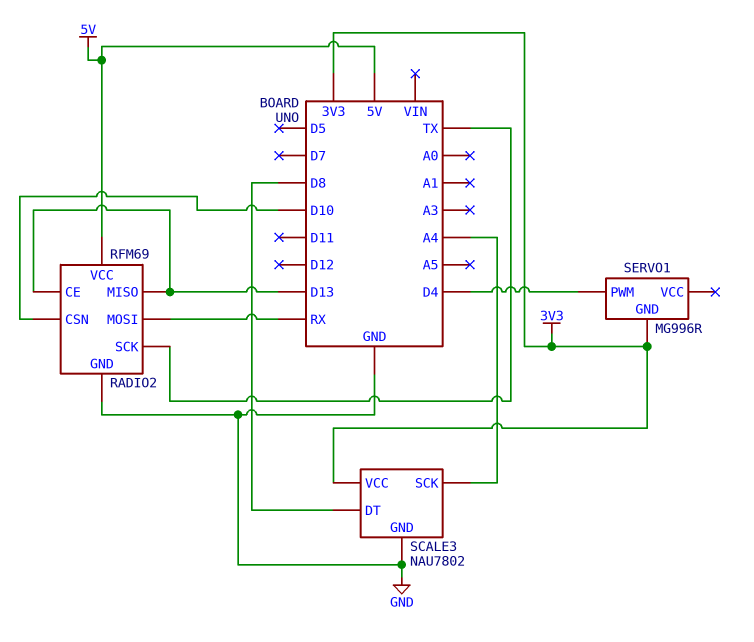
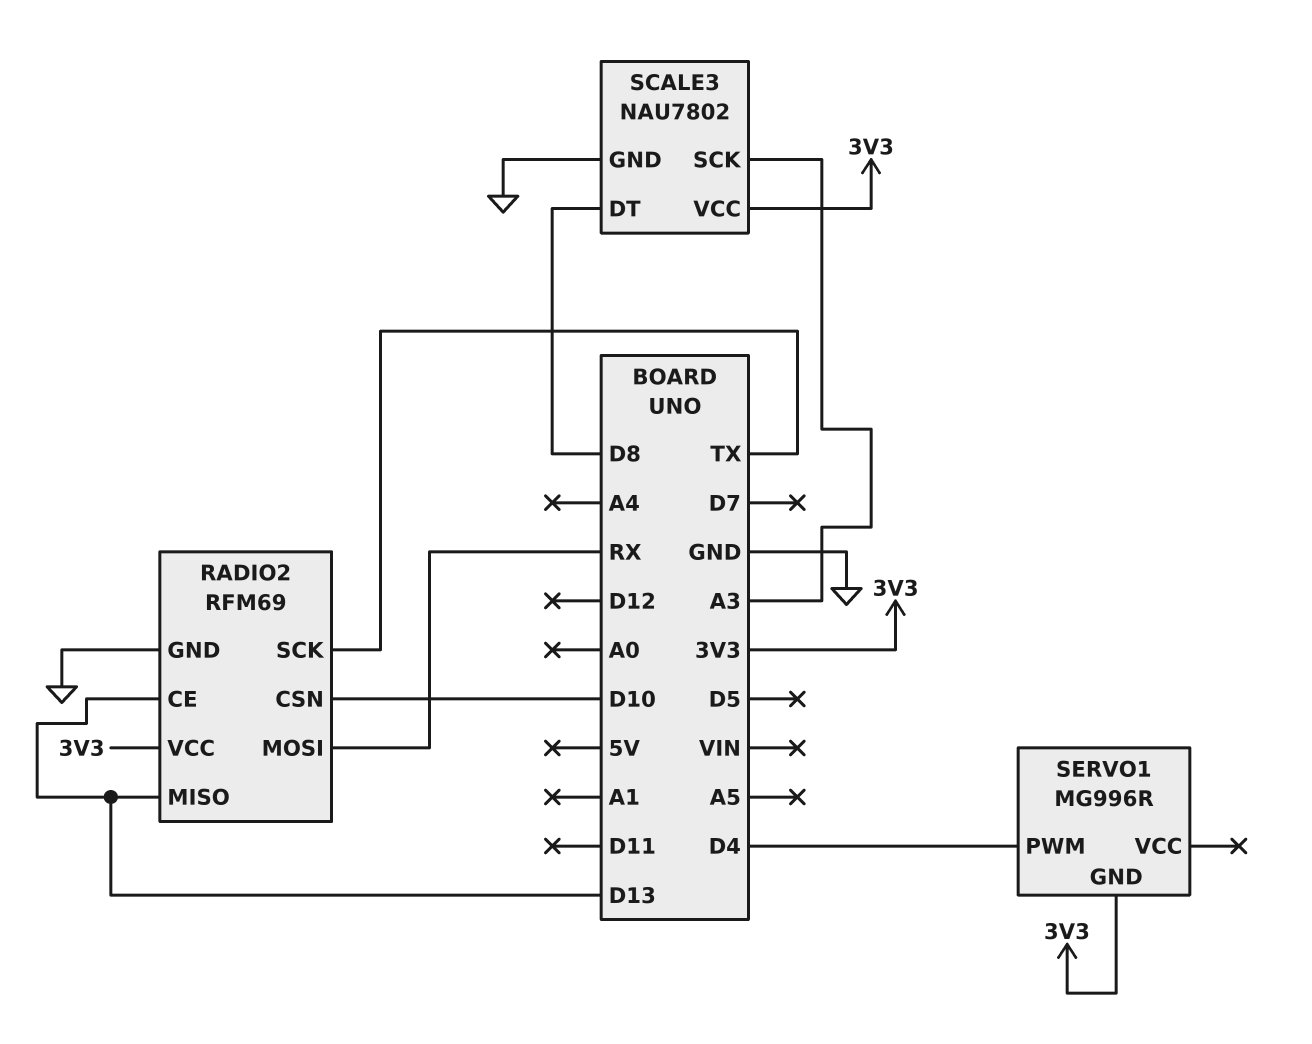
RADIO2 pin VCC: 5V -> 3V3
SCALE3 pin SCK: A4 -> A3

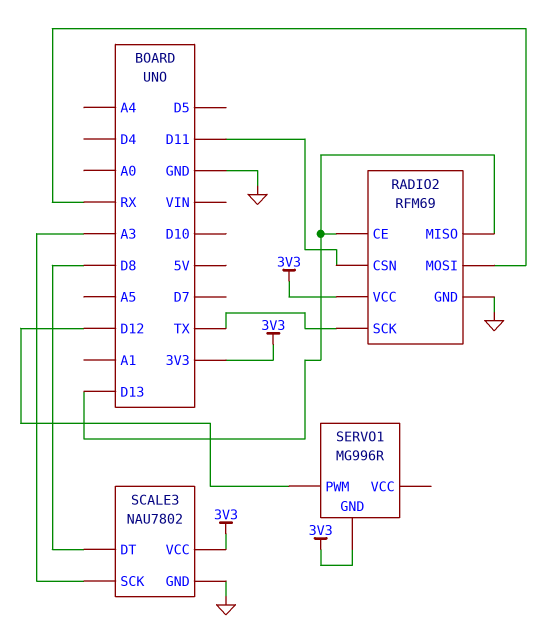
RADIO2 pin CSN: D10 -> D11
SERVO1 pin PWM: D4 -> D12

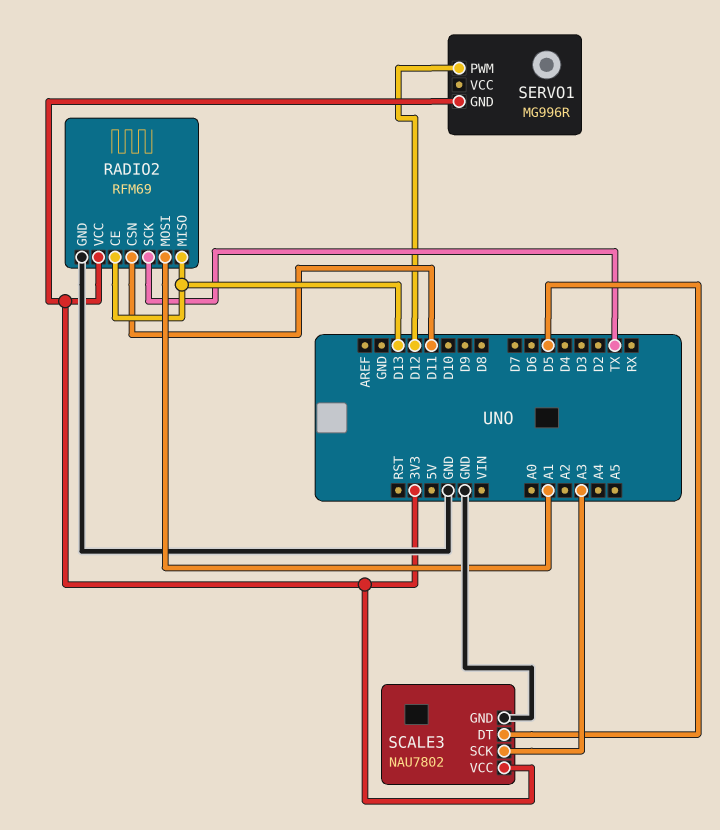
RADIO2 pin MOSI: RX -> A1
SCALE3 pin DT: D8 -> D5

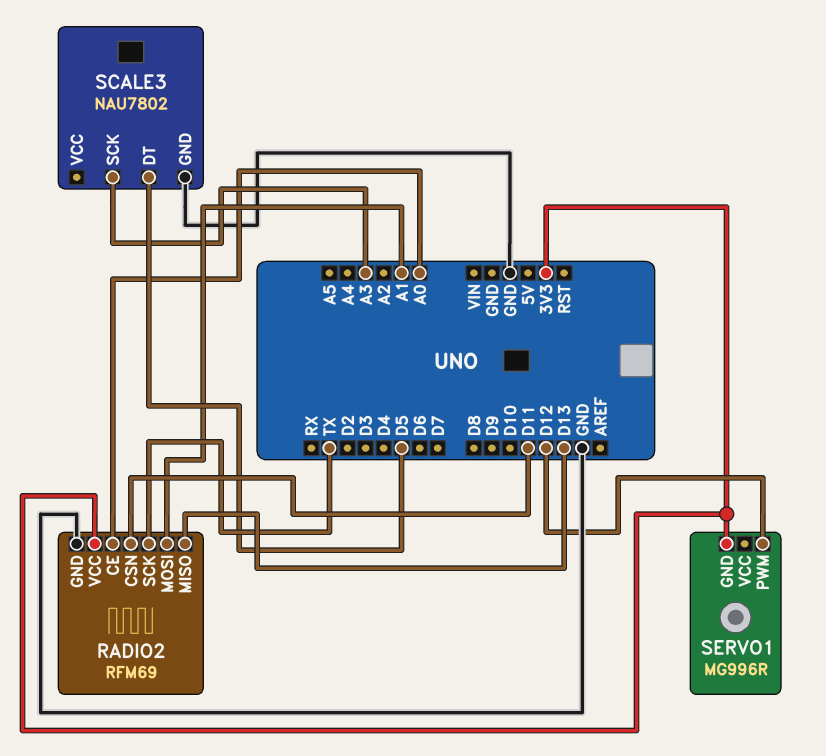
RADIO2 pin CE: D13 -> A0
SCALE3 pin VCC: 3V3 -> none

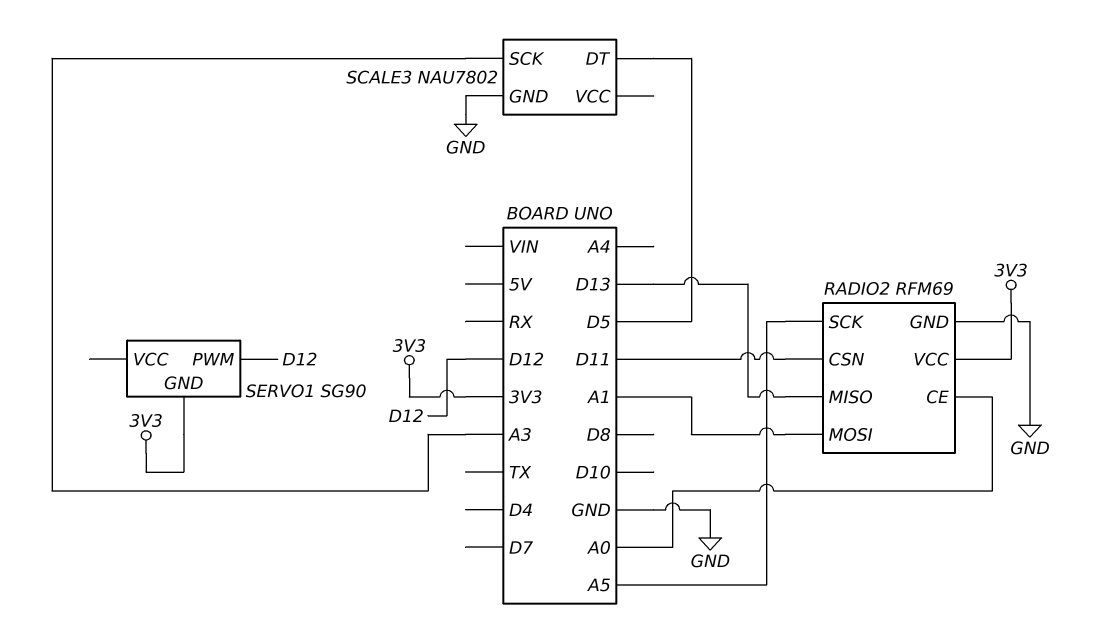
RADIO2 pin SCK: TX -> A5
SERVO1: MG996R -> SG90

